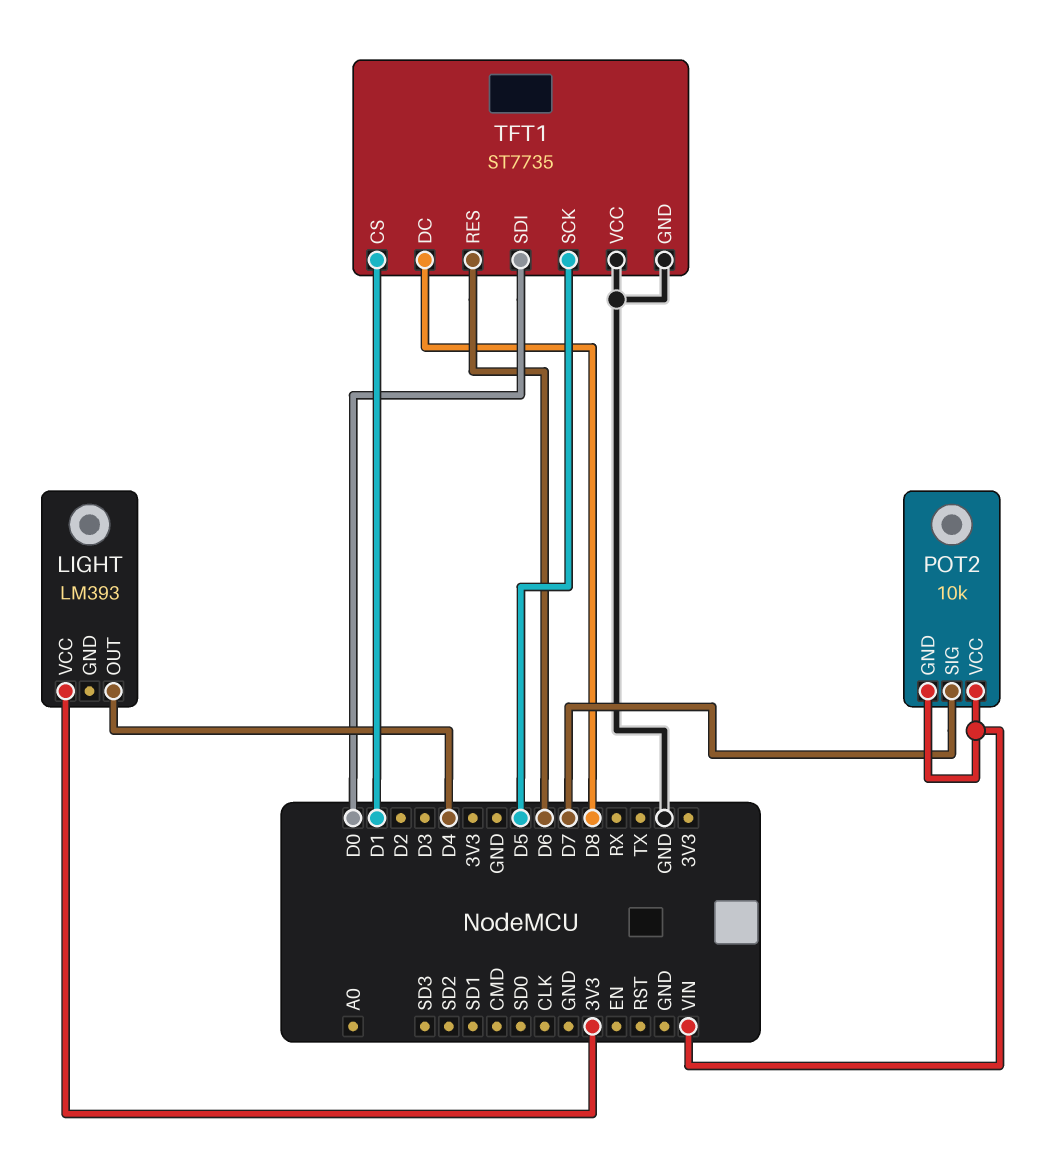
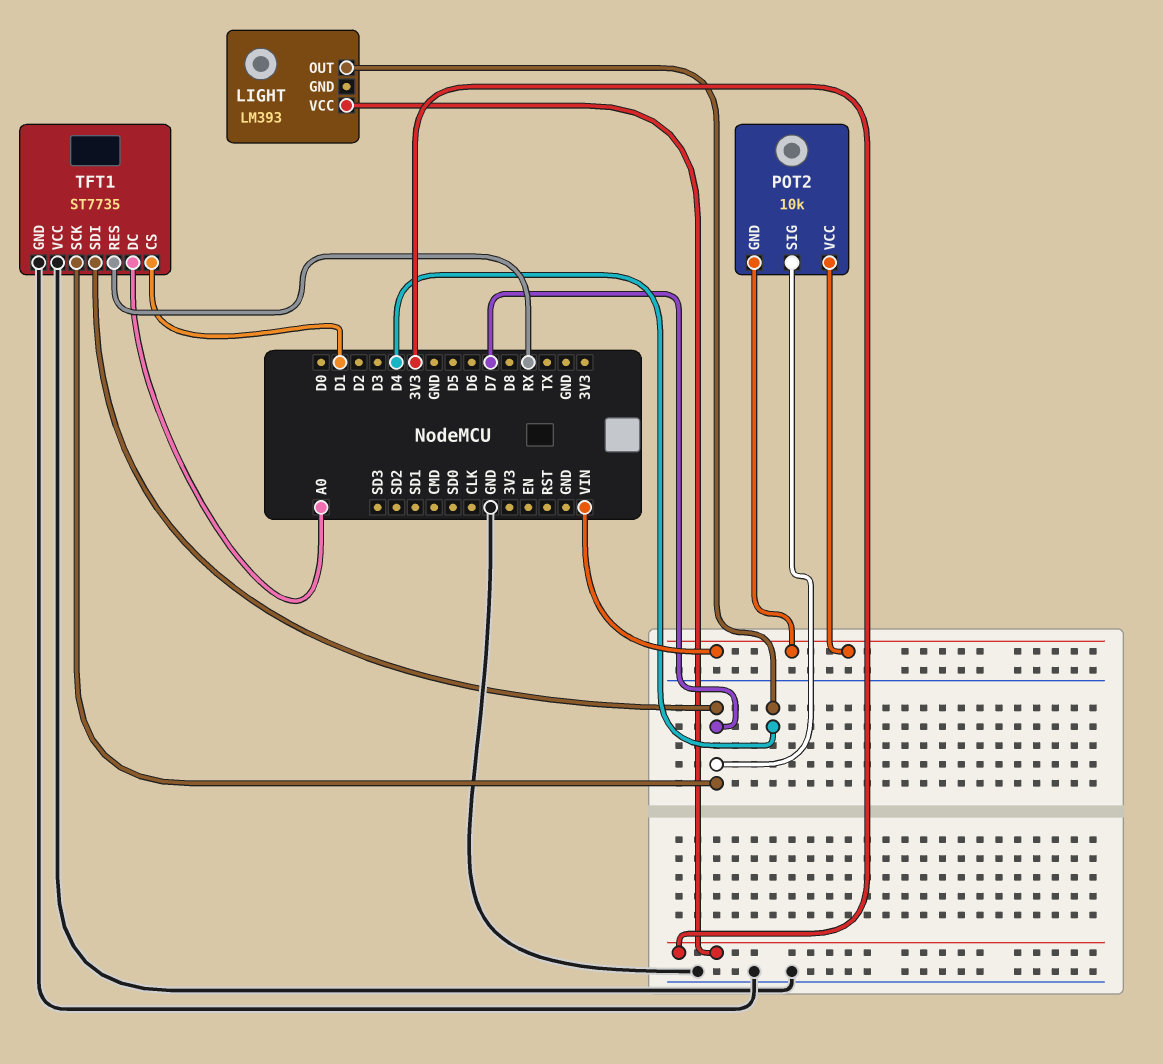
TFT1 pin DC: D8 -> A0
TFT1 pin RES: D6 -> RX
TFT1 pin SCK: D5 -> D7
TFT1 pin SDI: D0 -> D7

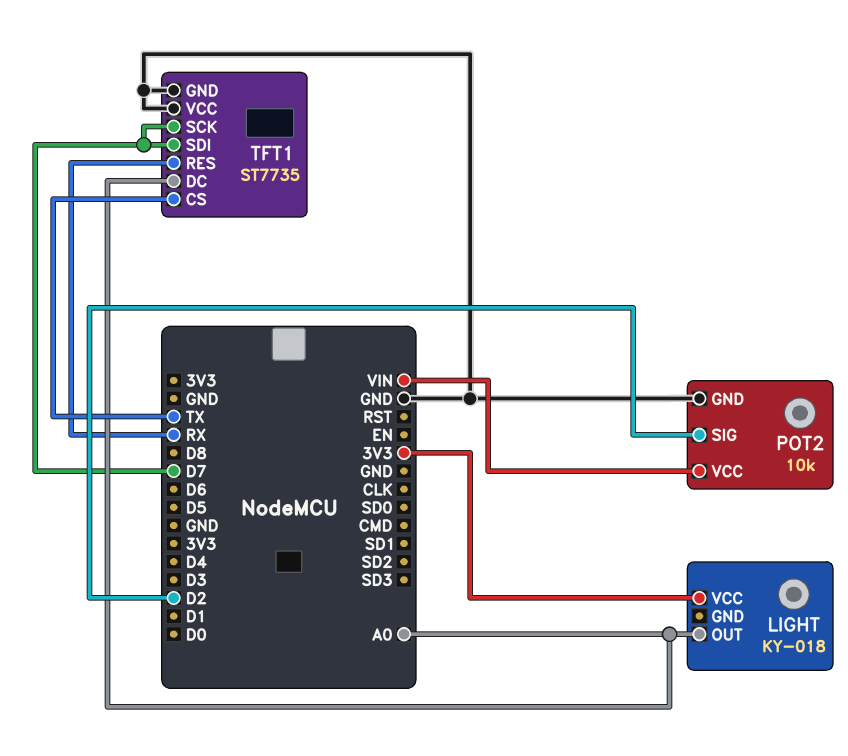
LIGHT: LM393 -> KY-018
LIGHT pin OUT: D4 -> A0
POT2 pin GND: VIN -> GND
POT2 pin SIG: D7 -> D2
TFT1 pin CS: D1 -> TX

